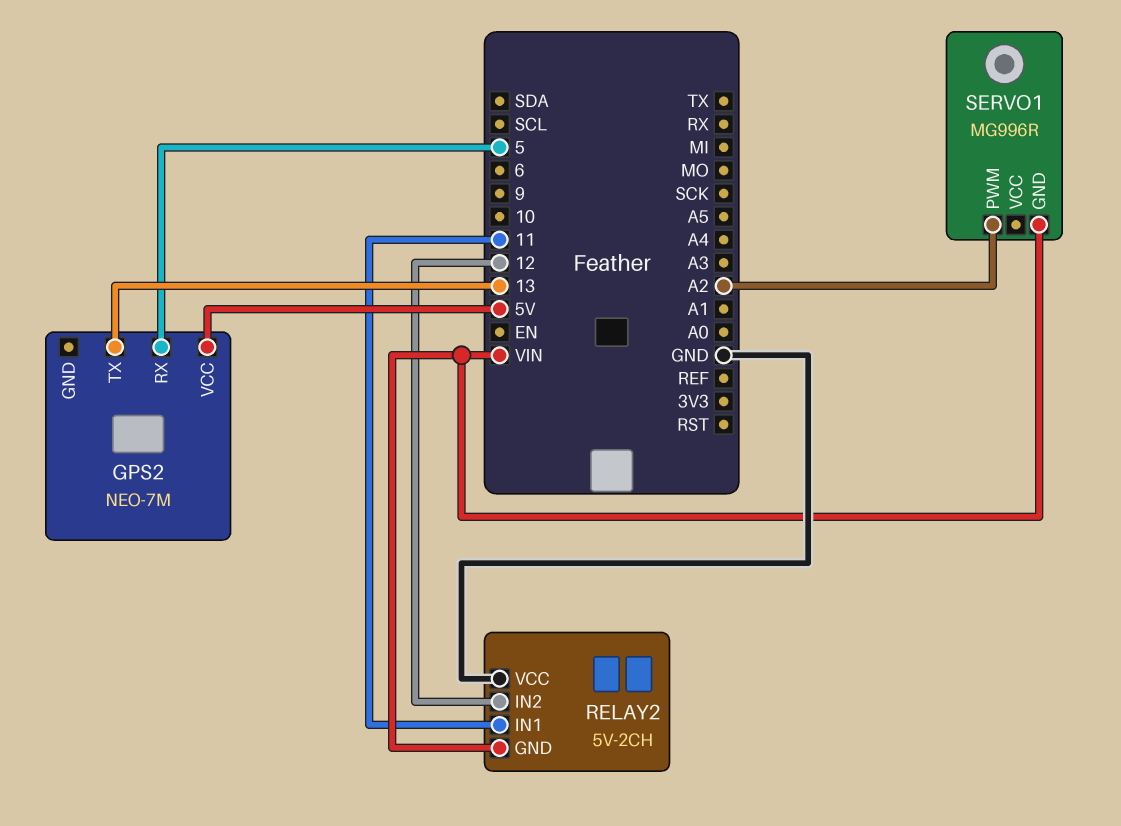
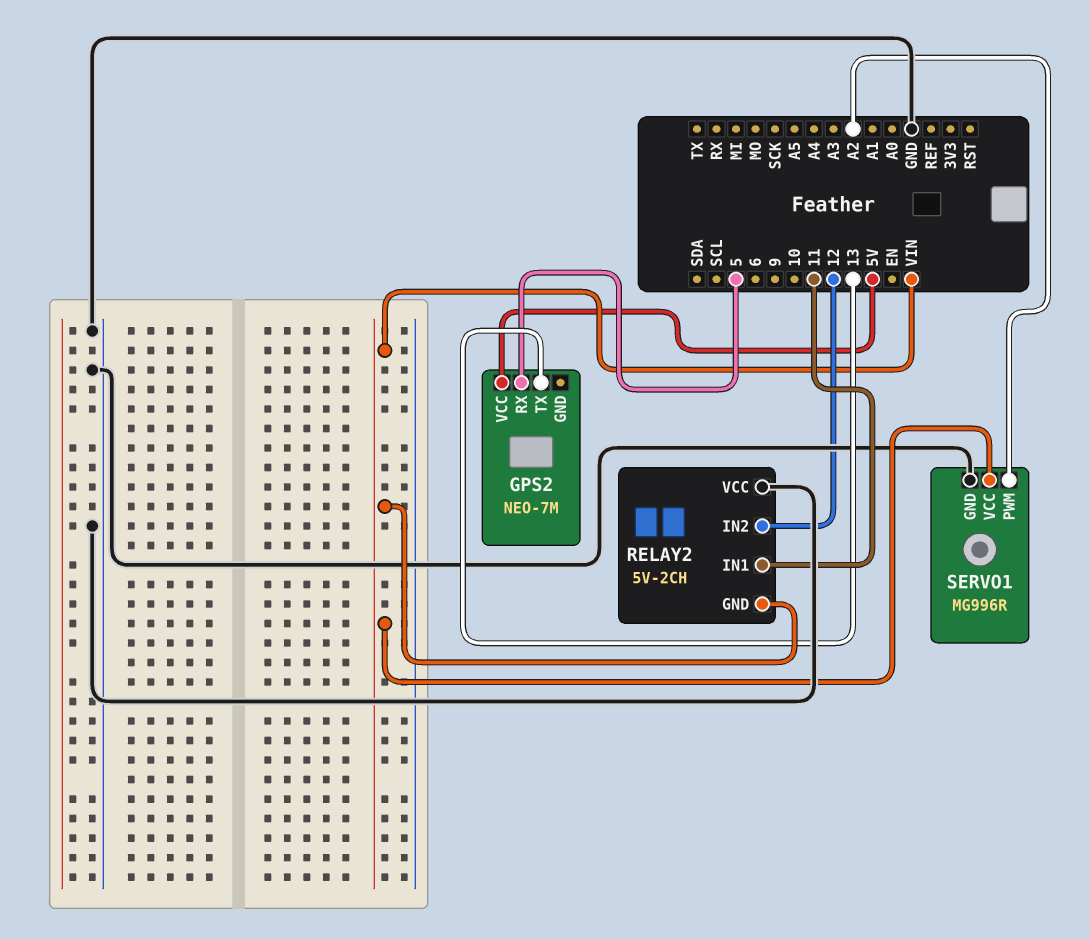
SERVO1 pin GND: VIN -> GND
SERVO1 pin VCC: none -> VIN

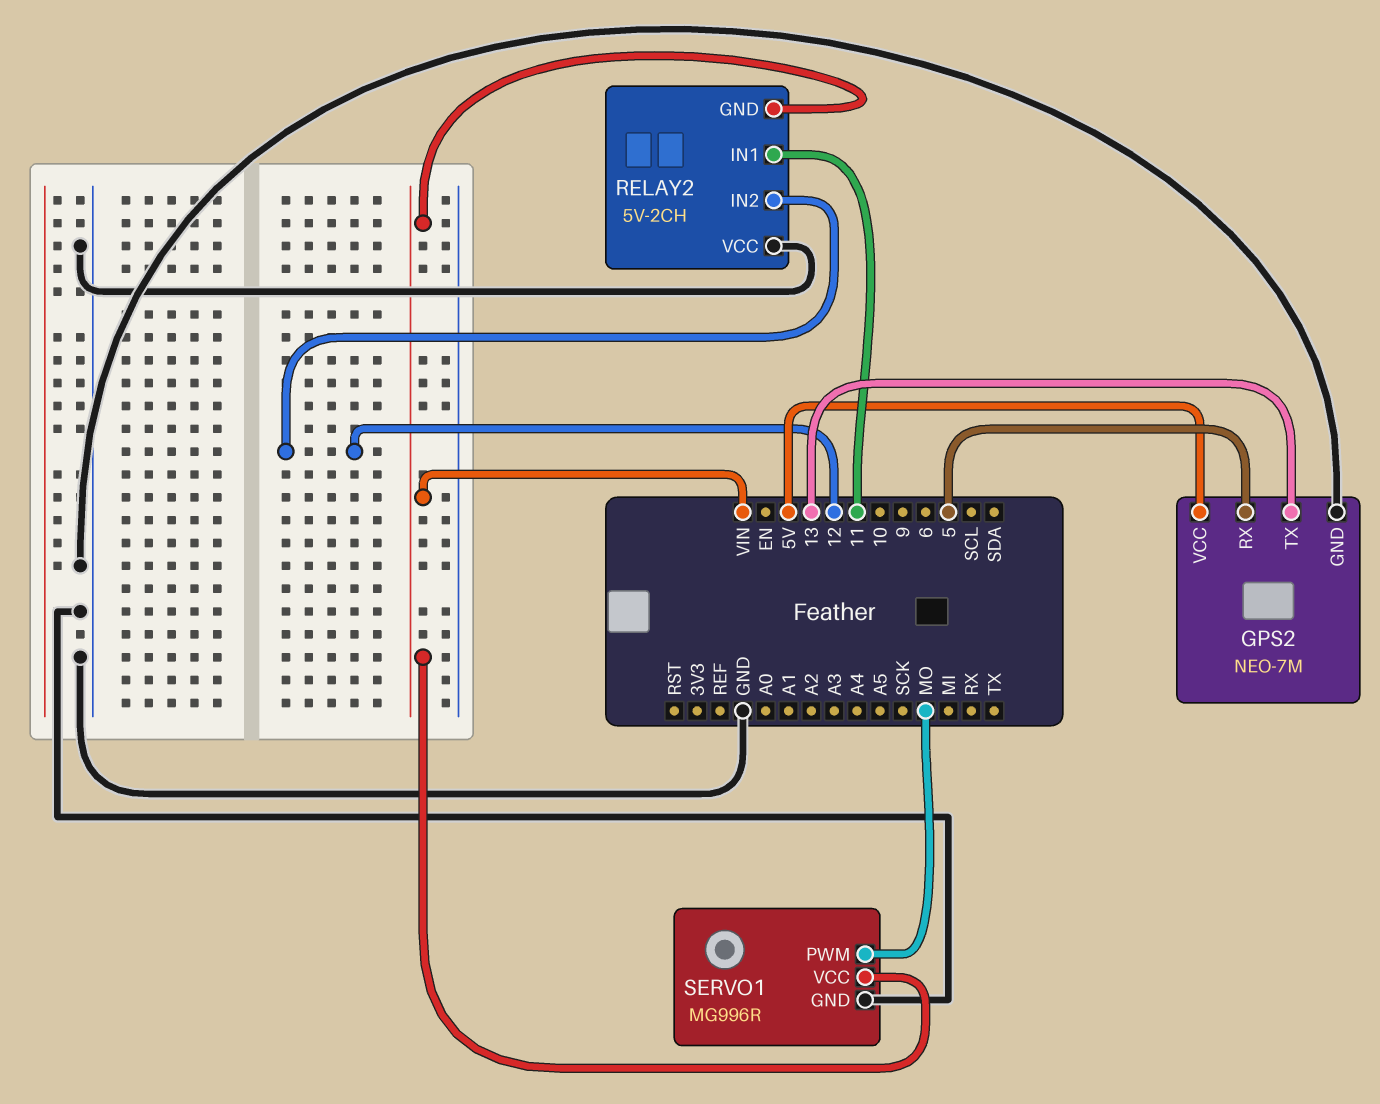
GPS2 pin GND: none -> GND
SERVO1 pin PWM: A2 -> MO

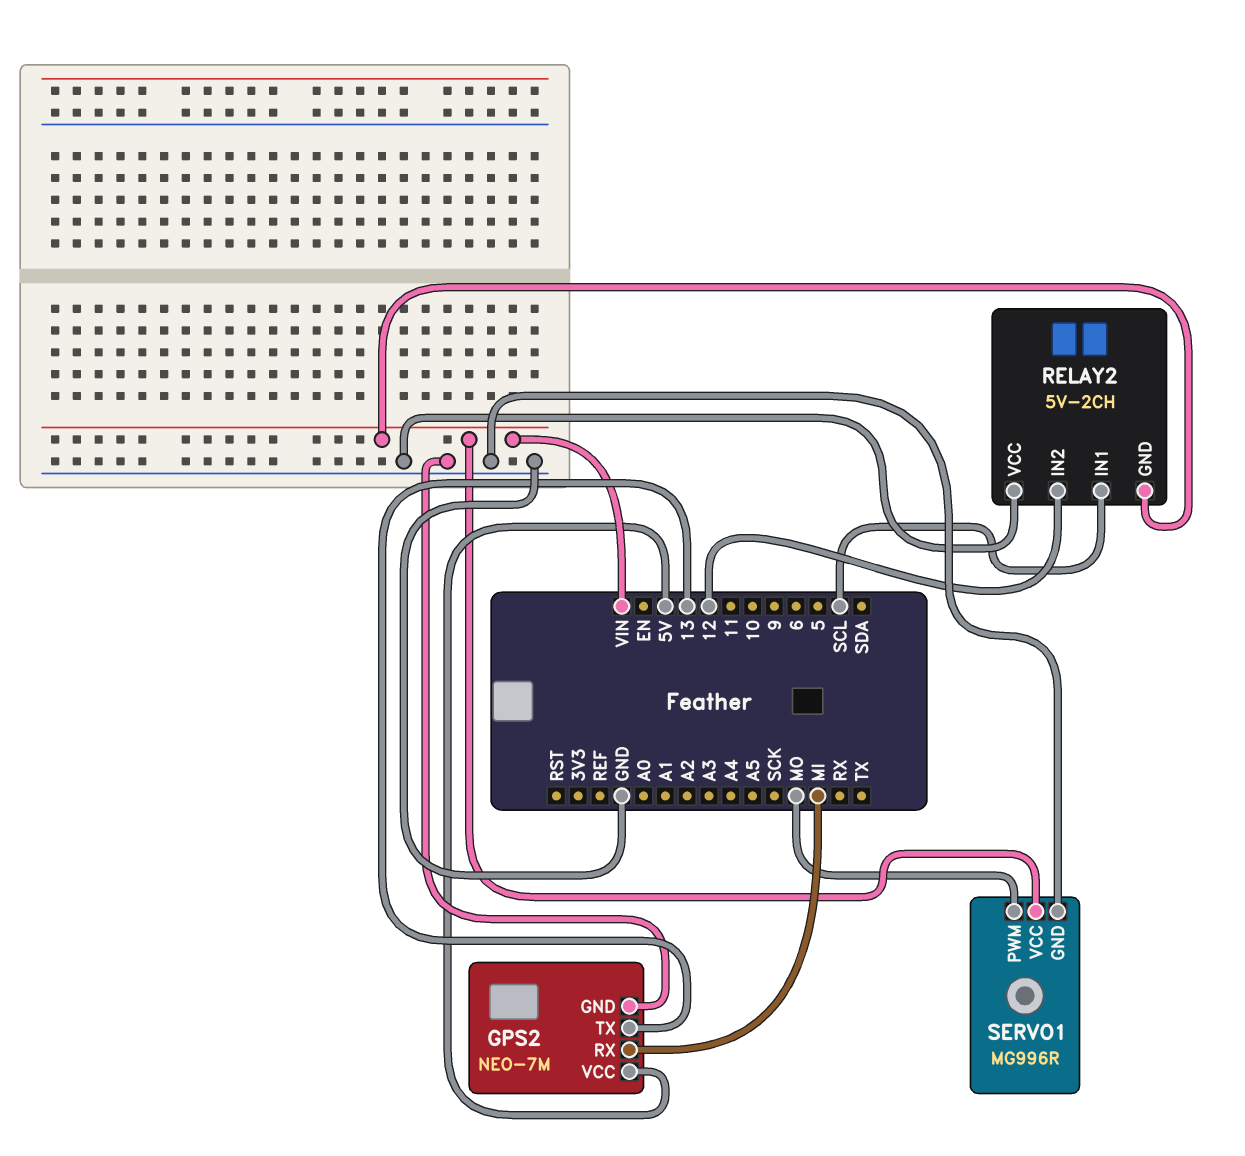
GPS2 pin RX: 5 -> MI
RELAY2 pin IN1: 11 -> SCL

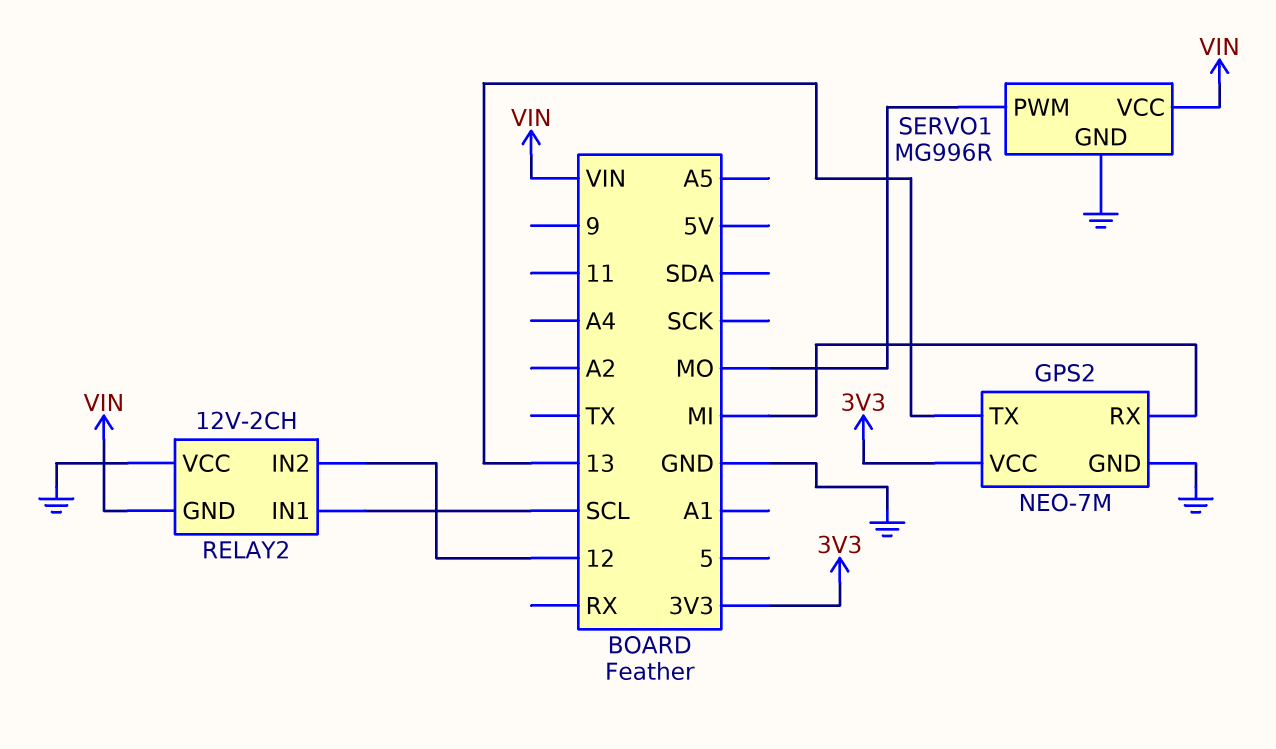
GPS2 pin VCC: 5V -> 3V3
RELAY2: 5V-2CH -> 12V-2CH

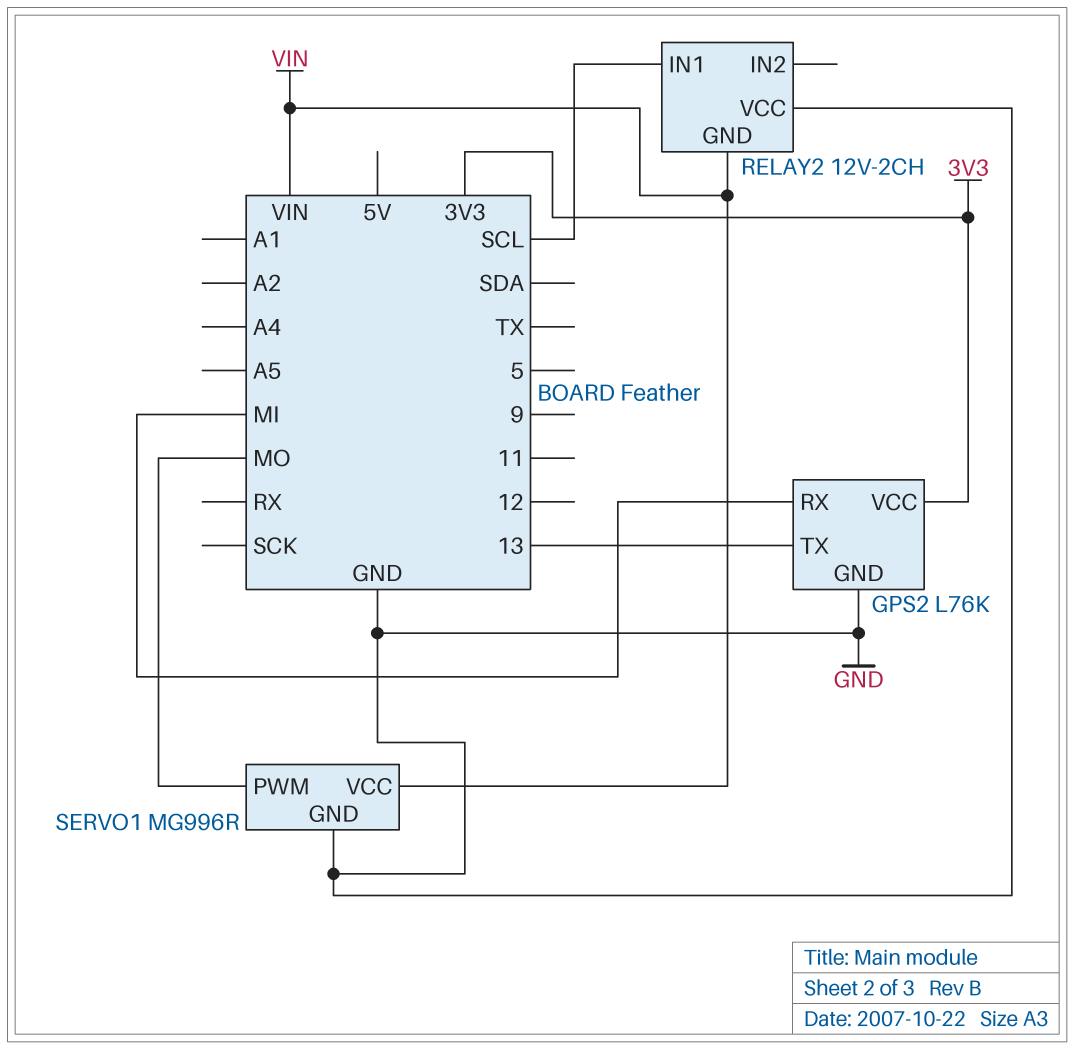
GPS2: NEO-7M -> L76K
RELAY2 pin IN2: 12 -> none

